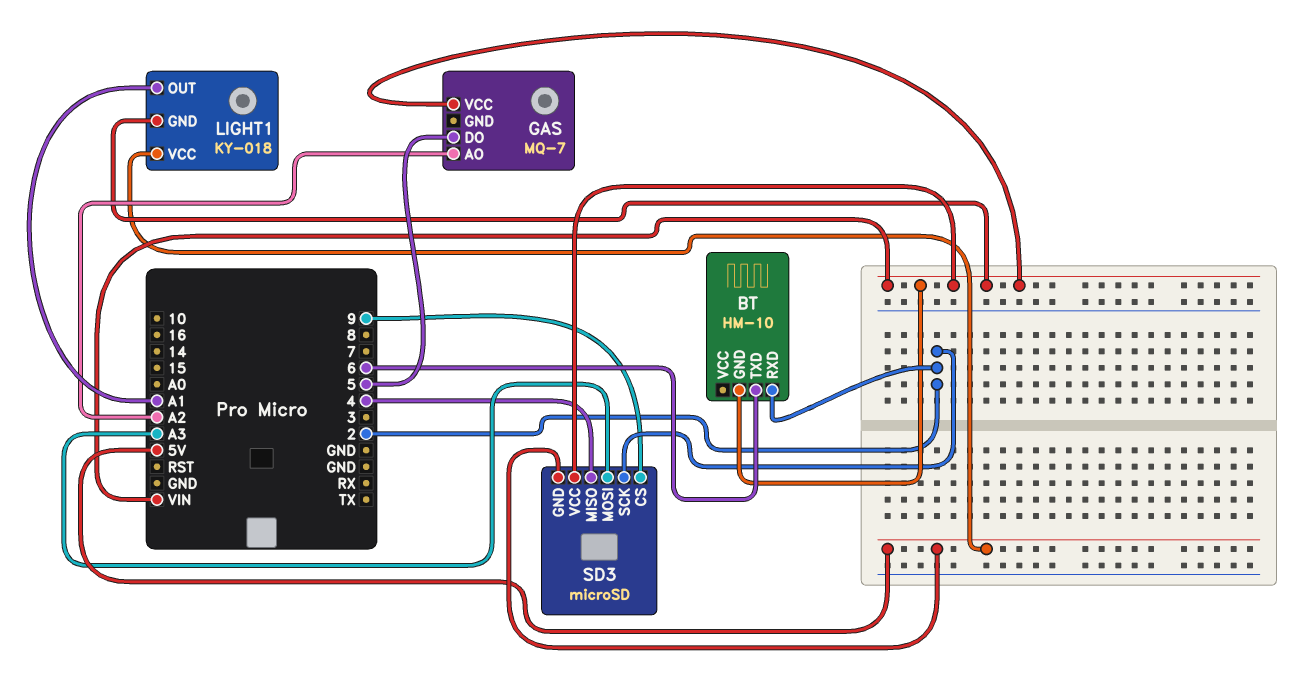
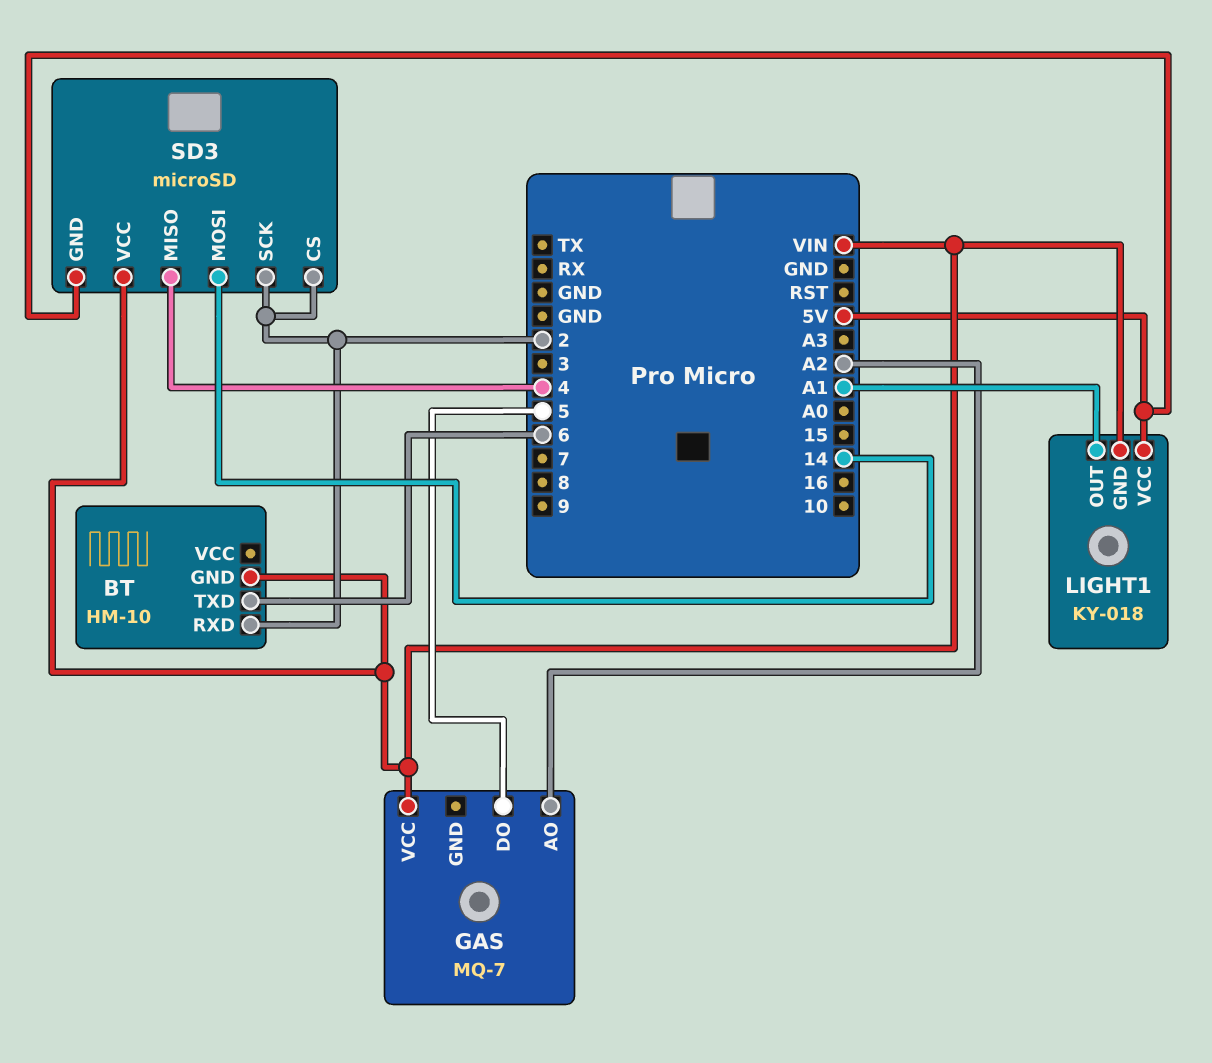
SD3 pin CS: 9 -> 2
SD3 pin MOSI: A3 -> 14

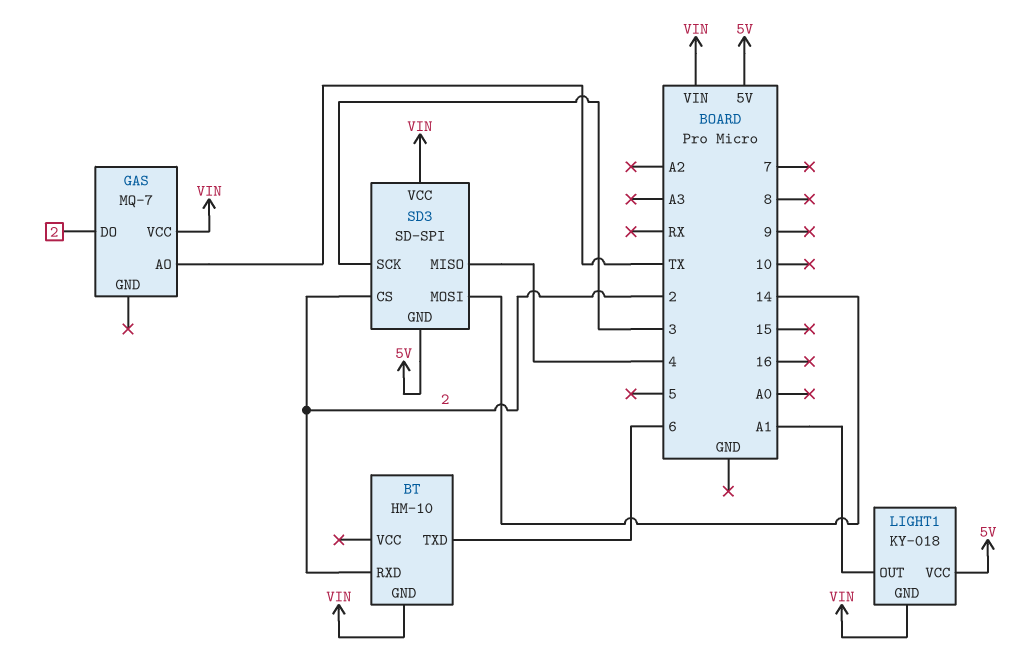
GAS pin AO: A2 -> TX
GAS pin DO: 5 -> 2
SD3: microSD -> SD-SPI
SD3 pin SCK: 2 -> 3

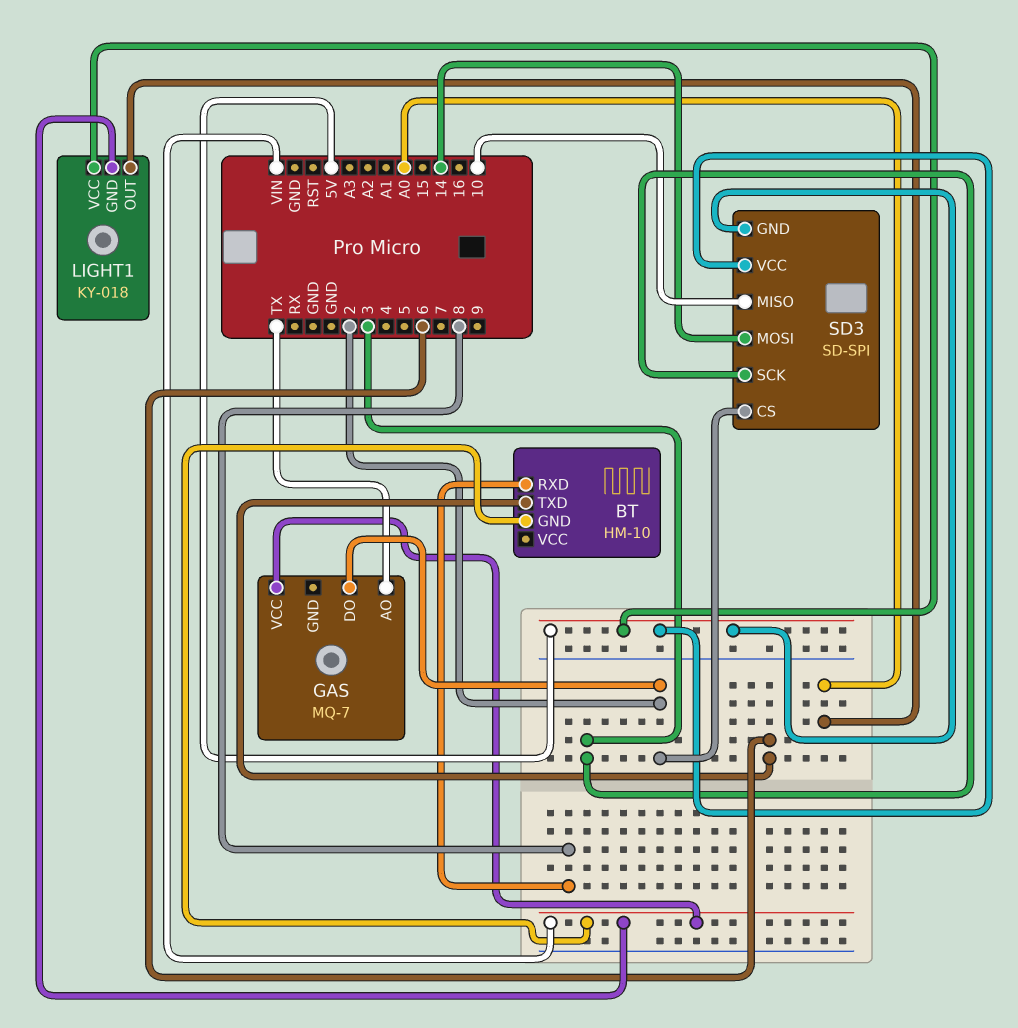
BT pin RXD: 2 -> 8
LIGHT1 pin OUT: A1 -> A0
SD3 pin MISO: 4 -> 10
SD3 pin VCC: VIN -> 5V

